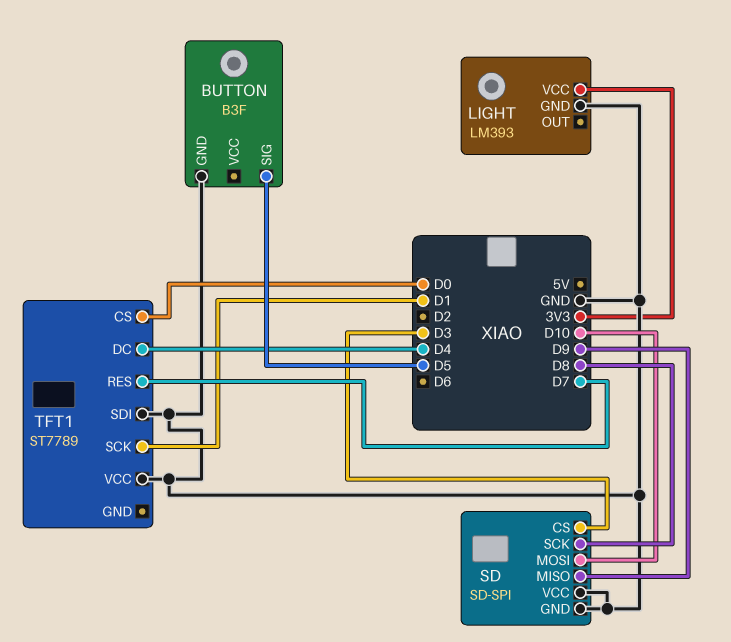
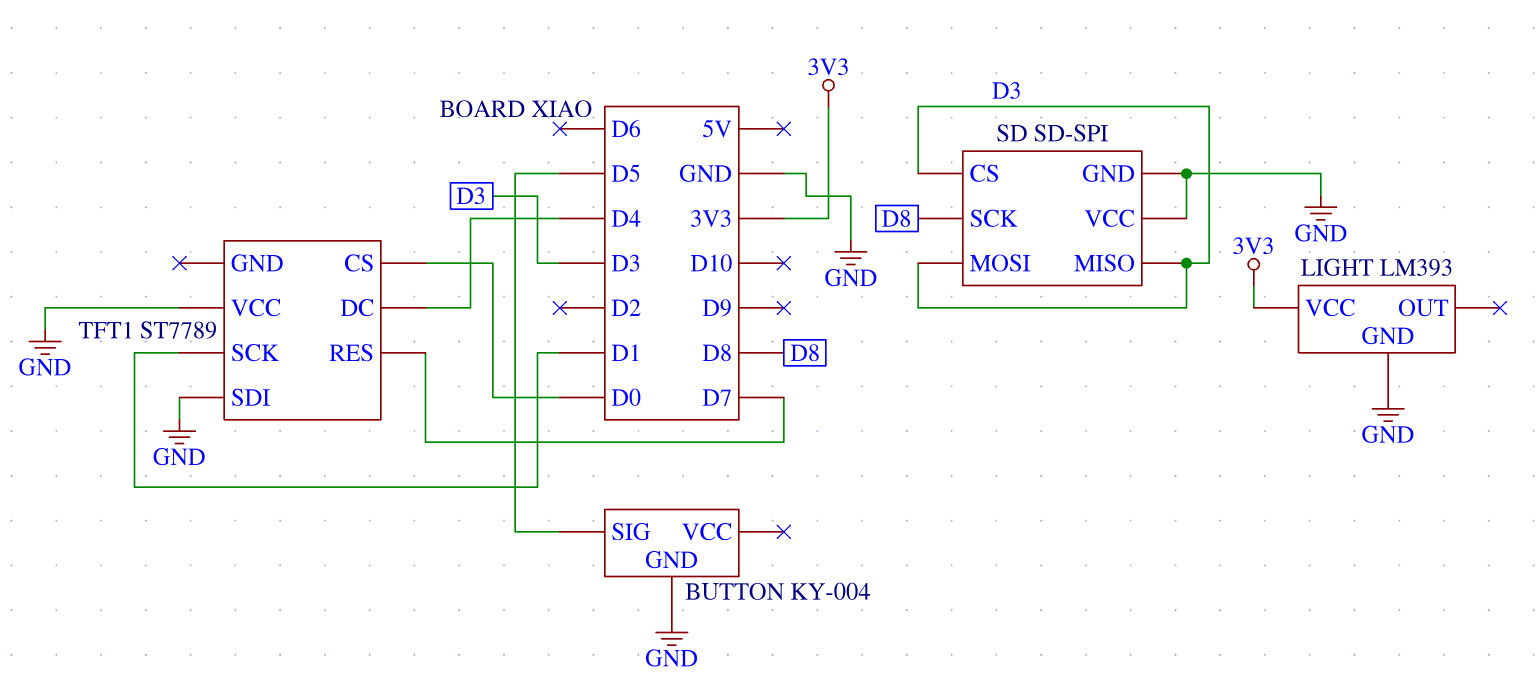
BUTTON: B3F -> KY-004
SD pin MISO: D9 -> D3
SD pin MOSI: D10 -> D3

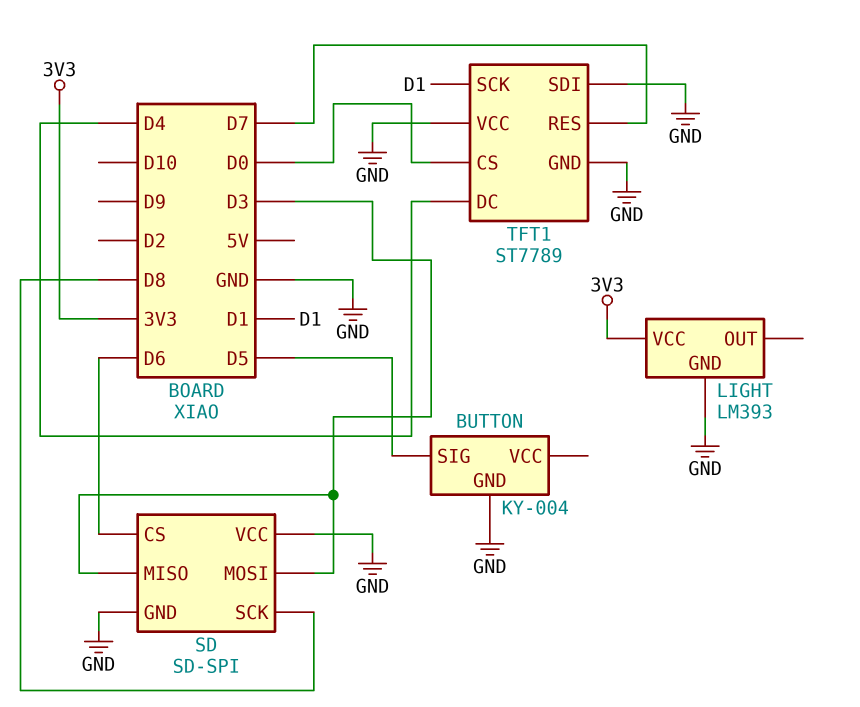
SD pin CS: D3 -> D6
TFT1 pin GND: none -> GND

